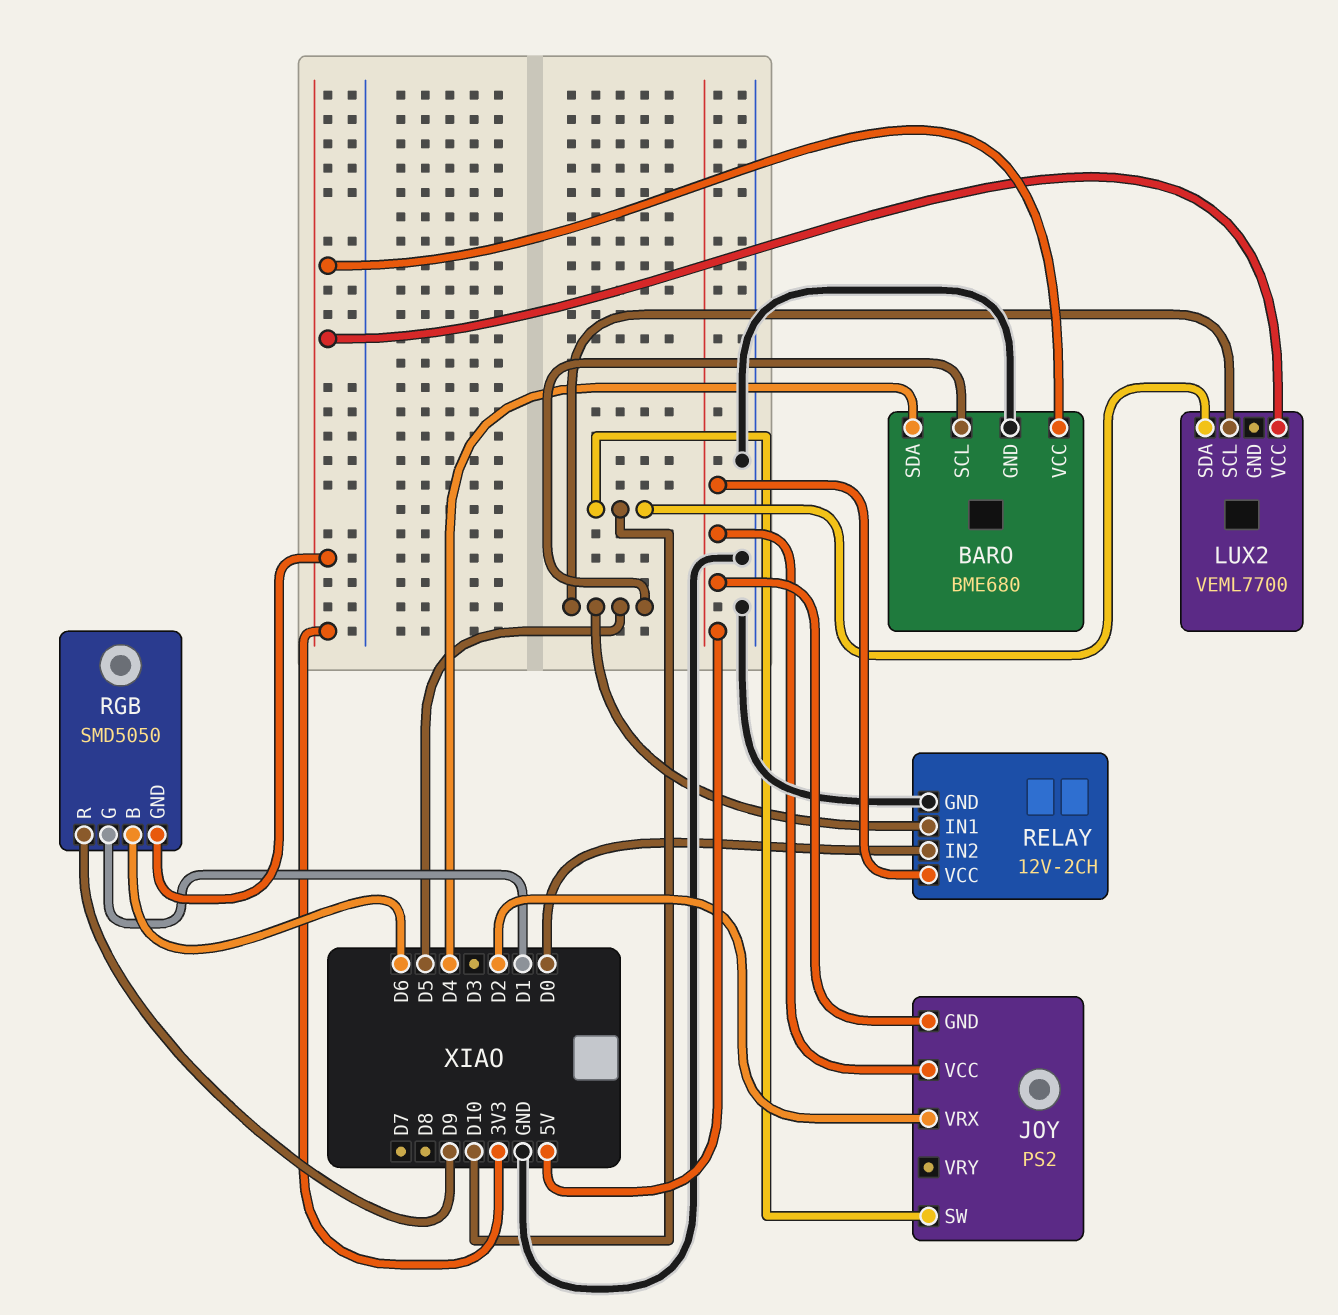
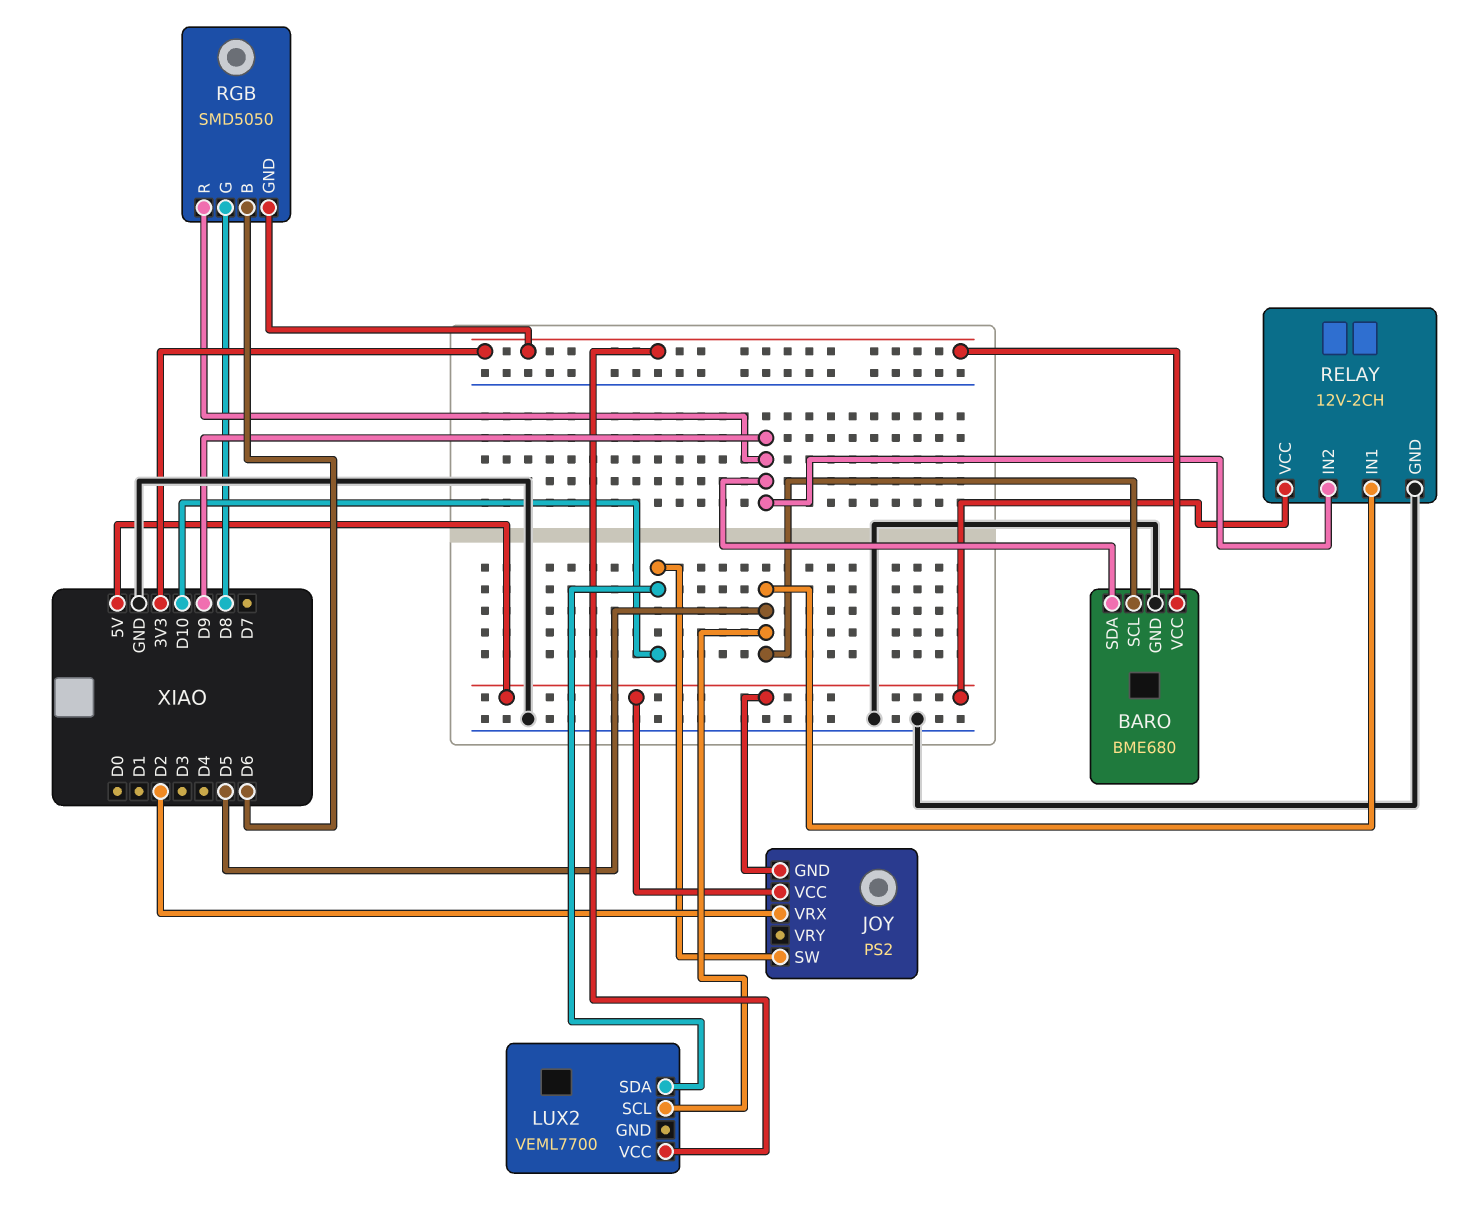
BARO pin SDA: D4 -> D9
RELAY pin IN2: D0 -> D9
RGB pin G: D1 -> D8

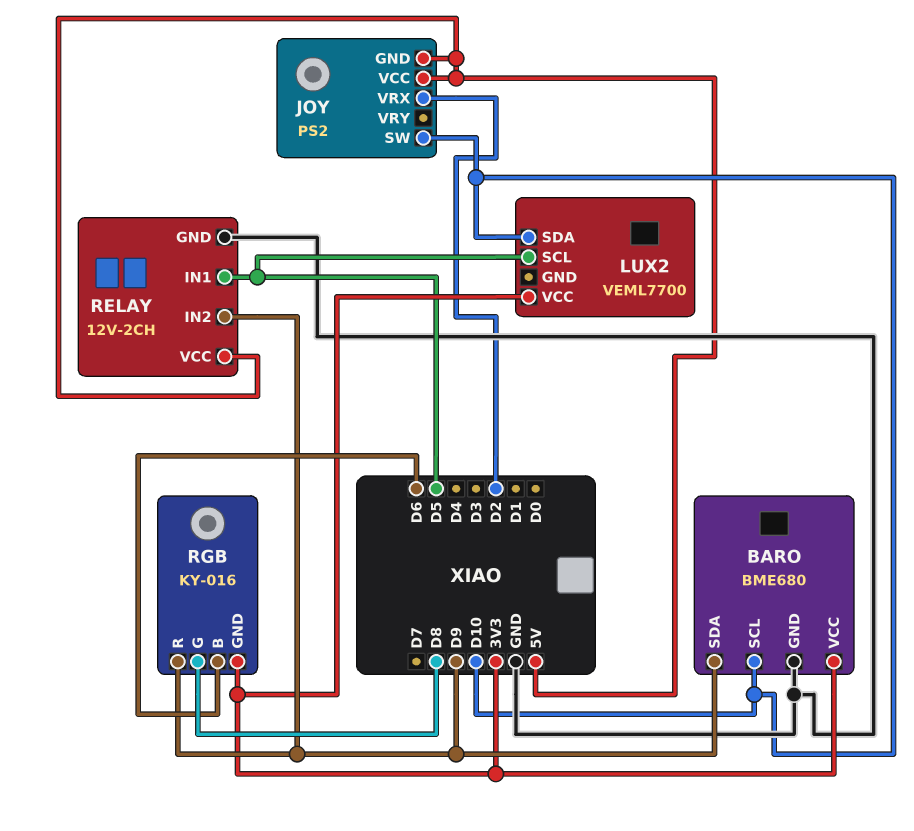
BARO pin SCL: D5 -> D10
RGB: SMD5050 -> KY-016

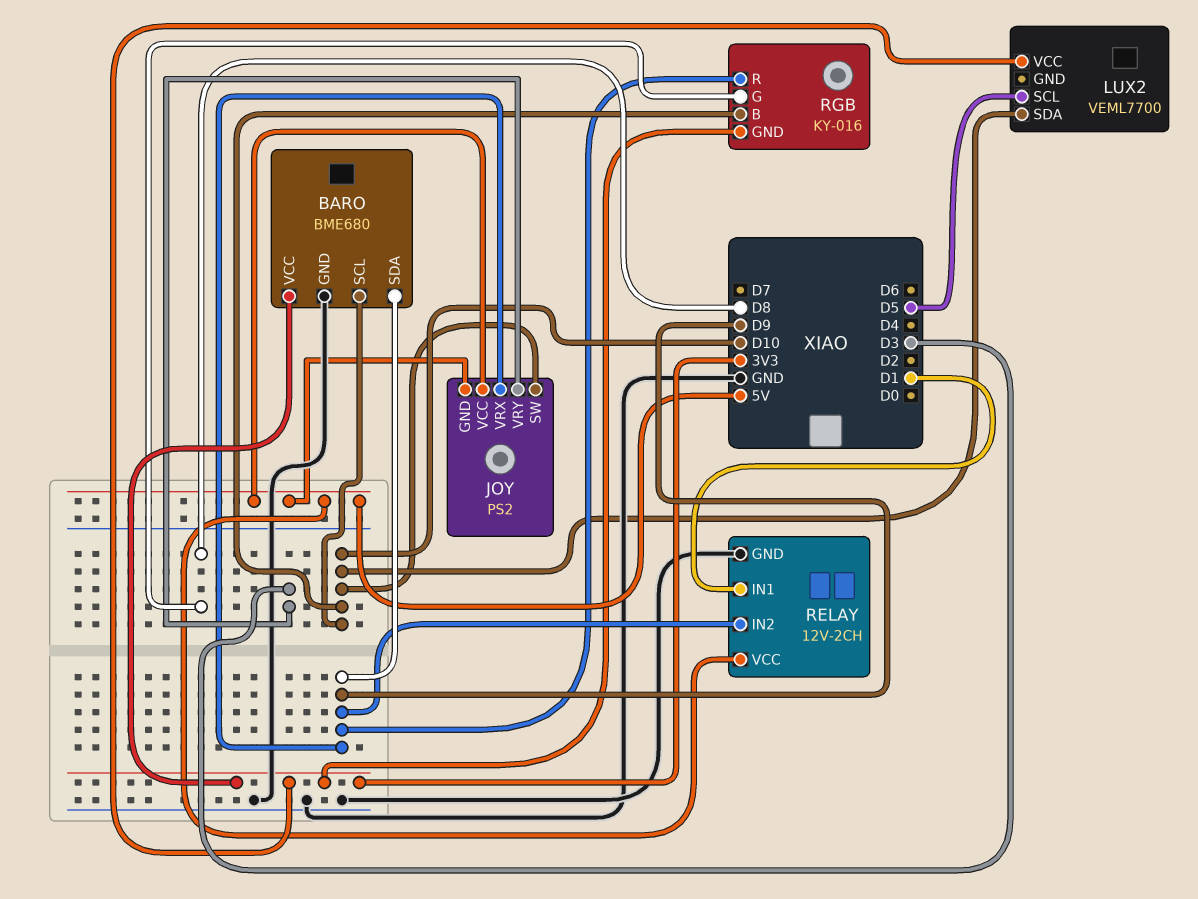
JOY pin VRX: D2 -> D9
JOY pin VRY: none -> D3
RELAY pin IN1: D5 -> D1
RGB pin B: D6 -> D10

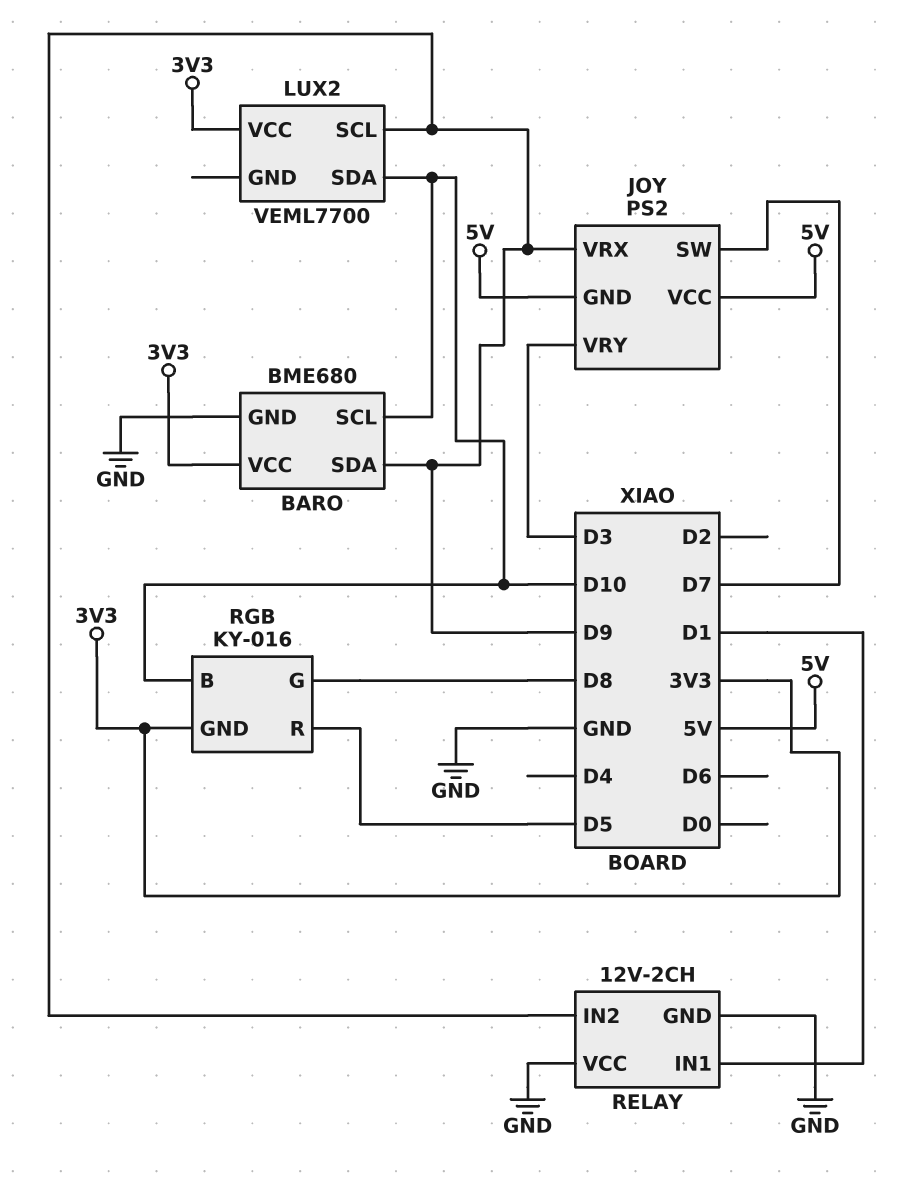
JOY pin SW: D10 -> D7
LUX2 pin SCL: D5 -> D9
RELAY pin VCC: 5V -> GND
RGB pin R: D9 -> D5

